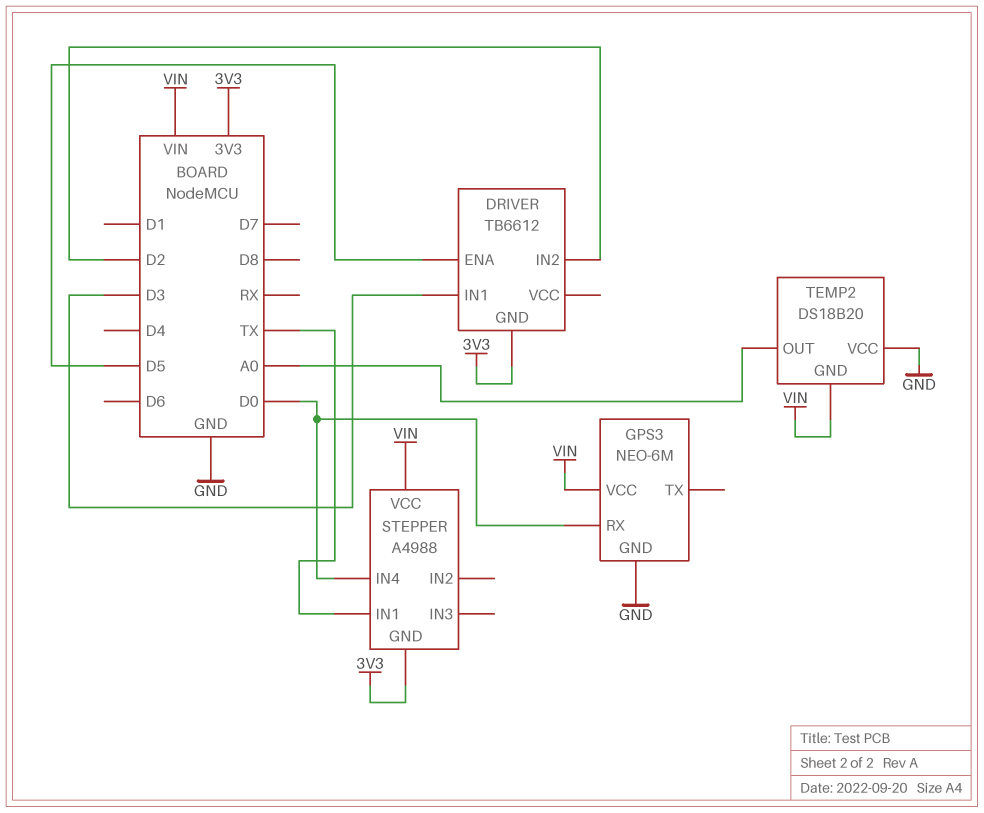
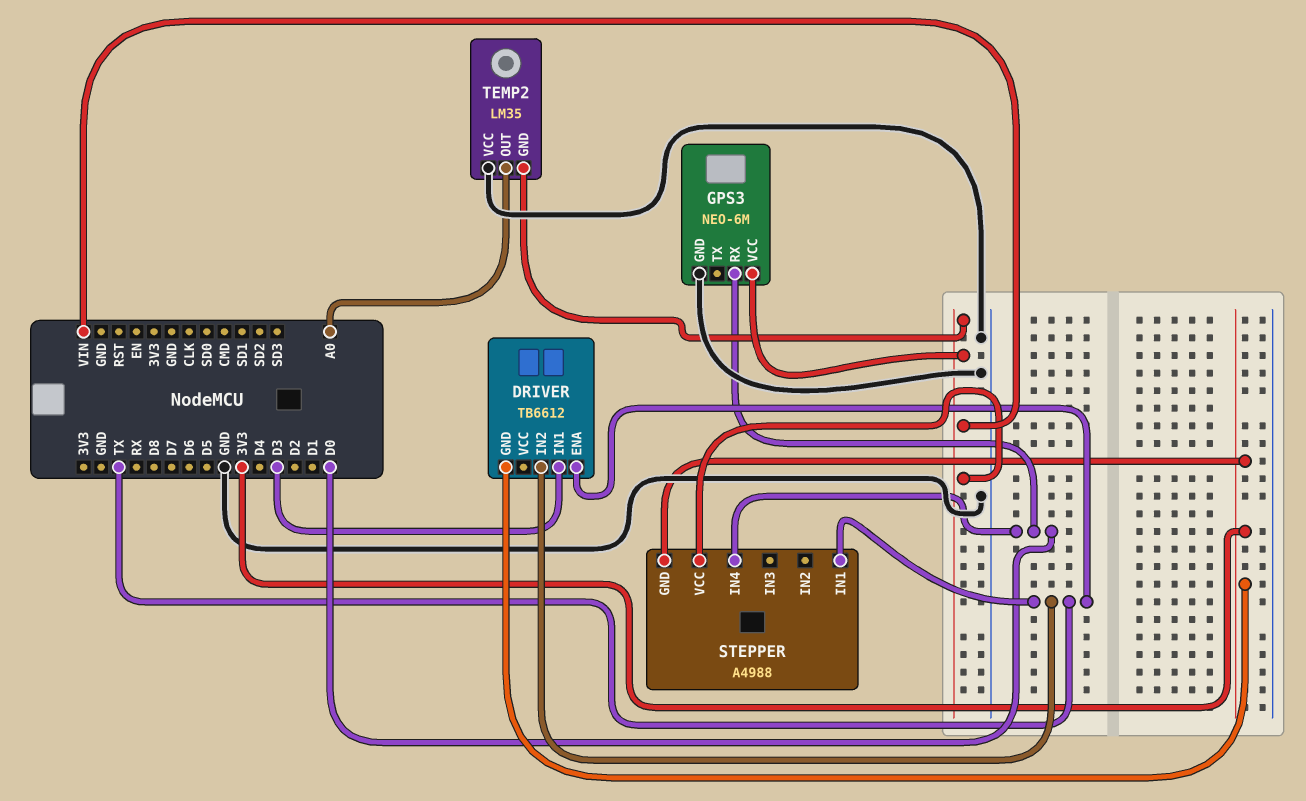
DRIVER pin ENA: D5 -> TX
DRIVER pin IN2: D2 -> TX
TEMP2: DS18B20 -> LM35

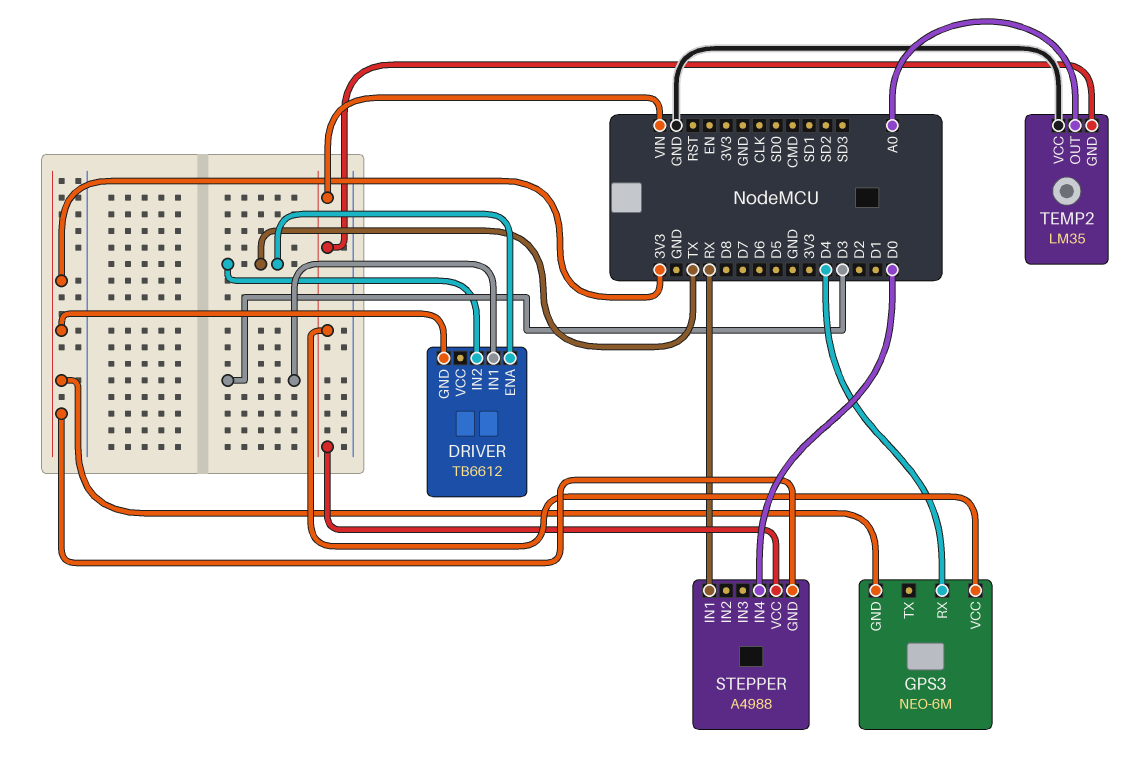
GPS3 pin GND: GND -> 3V3
GPS3 pin RX: D0 -> D4
STEPPER pin IN1: TX -> RX

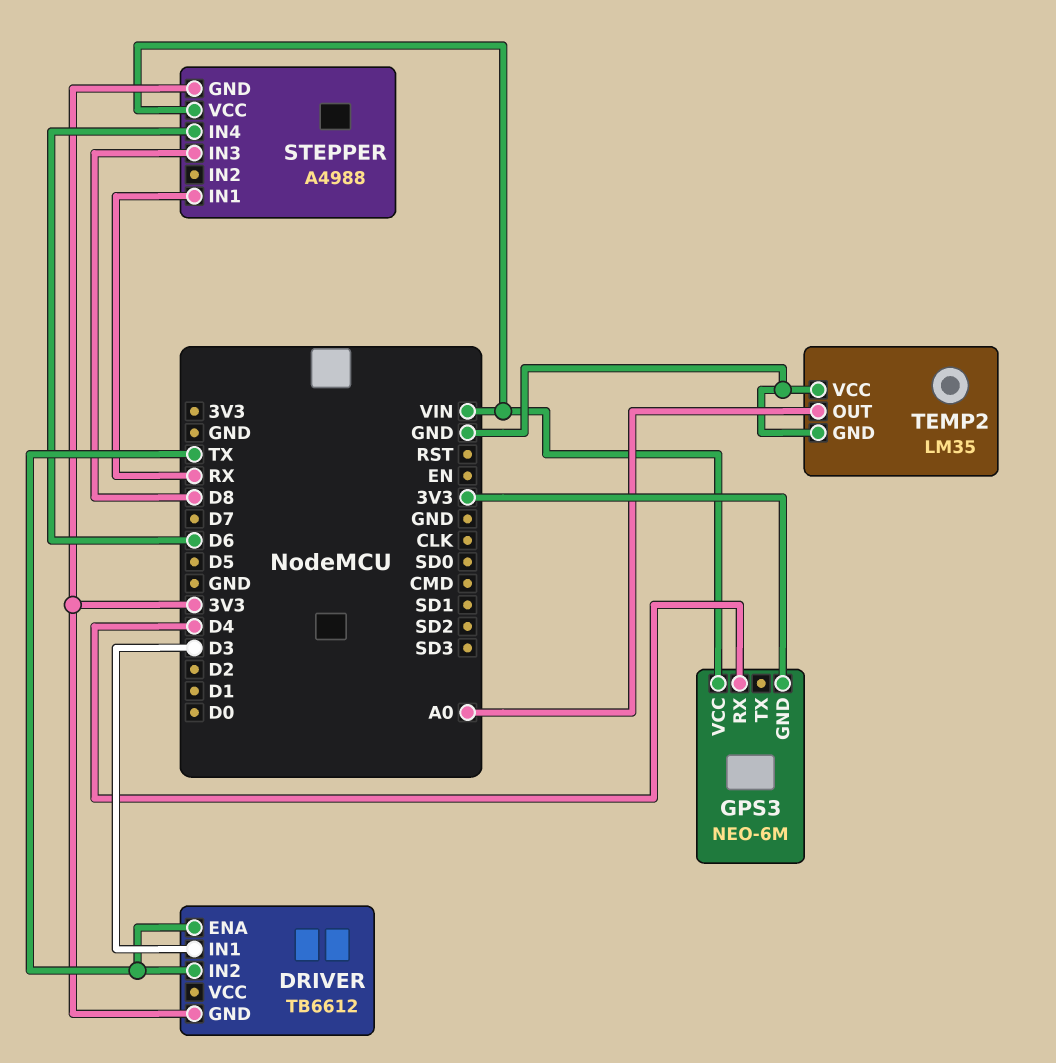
STEPPER pin IN3: none -> D8
STEPPER pin IN4: D0 -> D6
TEMP2 pin GND: VIN -> GND

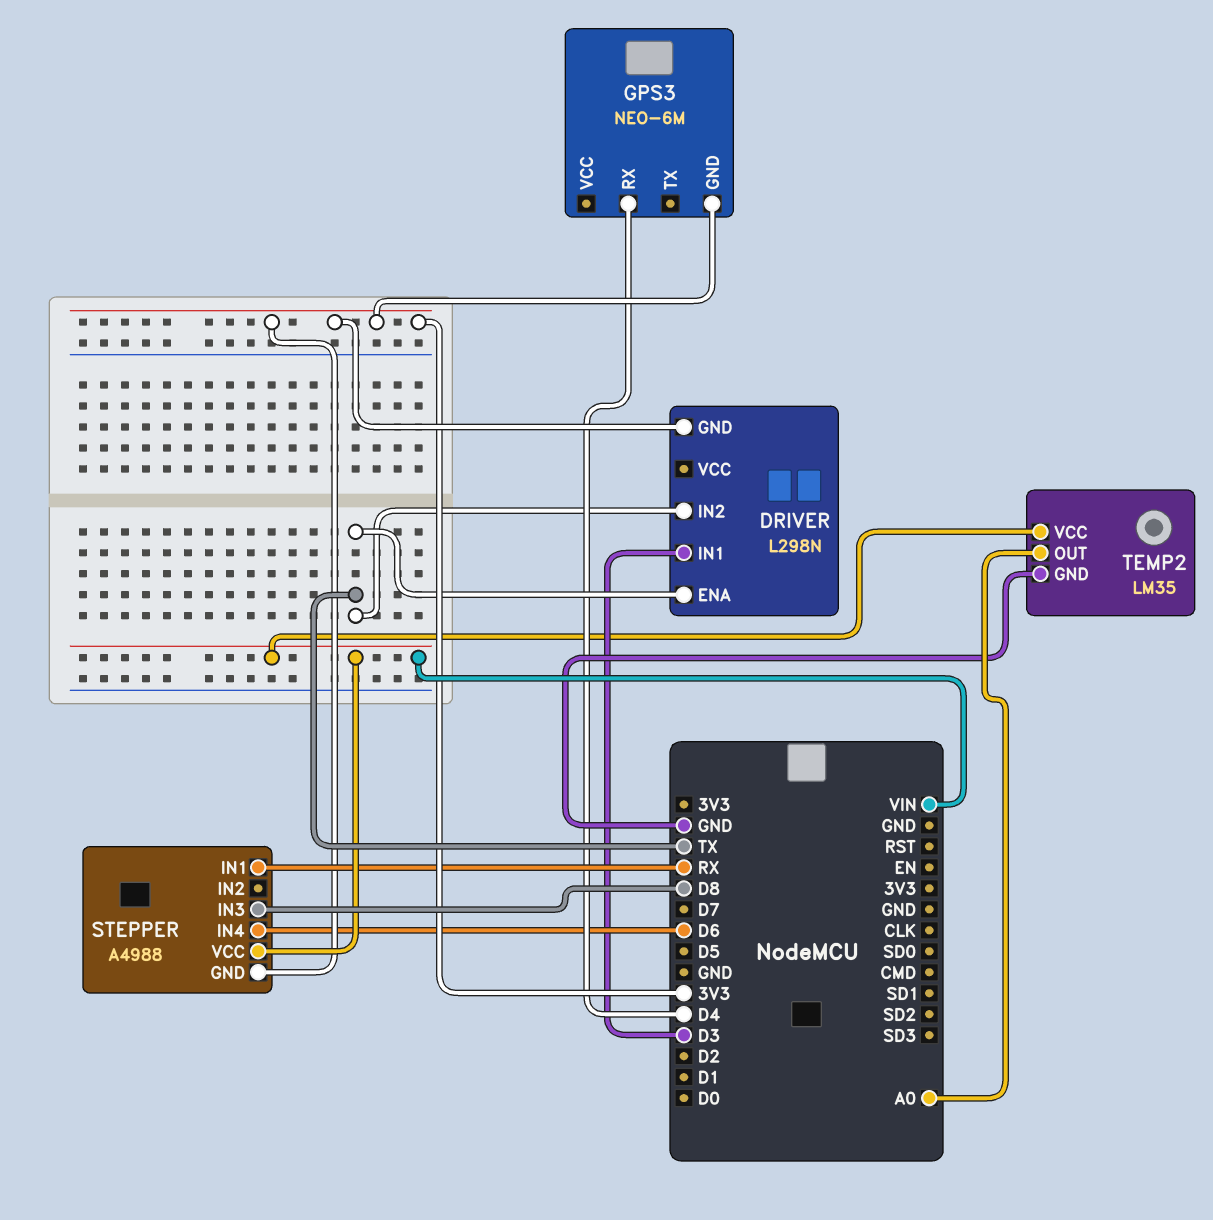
DRIVER: TB6612 -> L298N
GPS3 pin VCC: VIN -> none
TEMP2 pin VCC: GND -> VIN

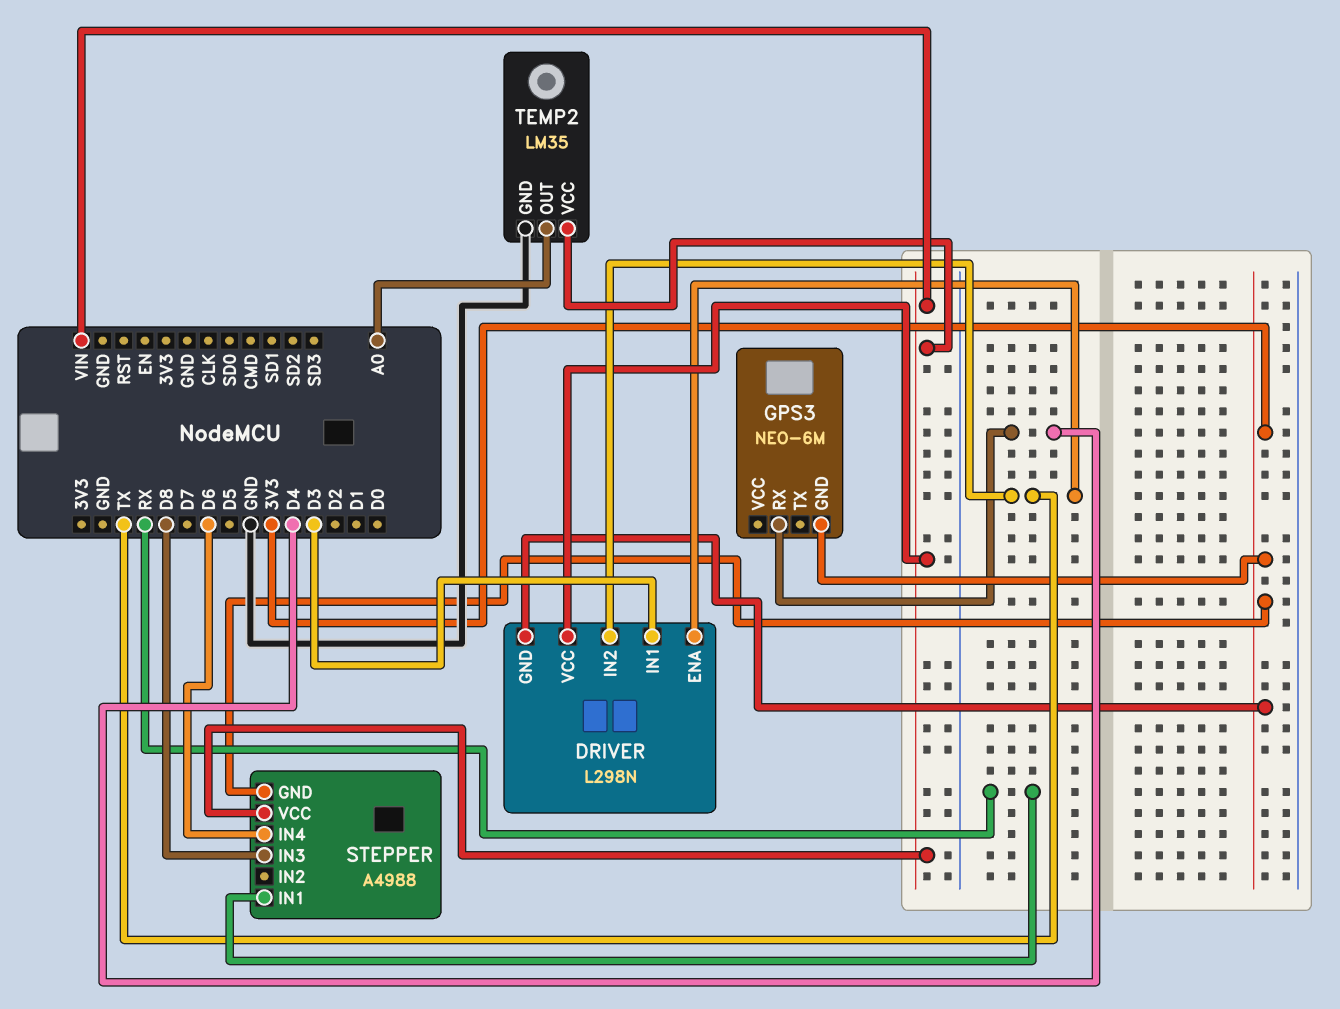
DRIVER pin VCC: none -> VIN

